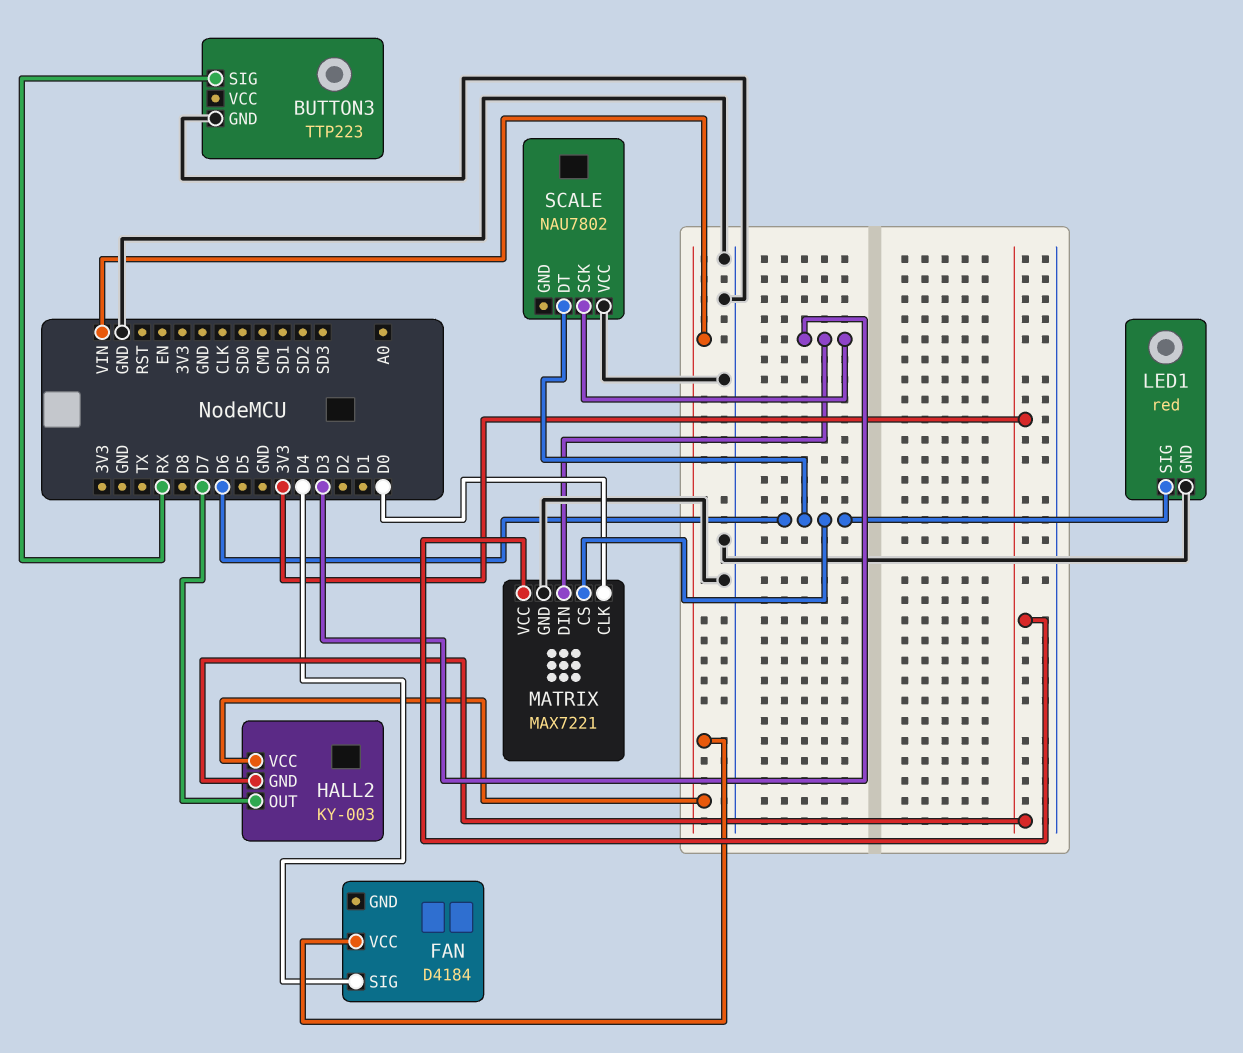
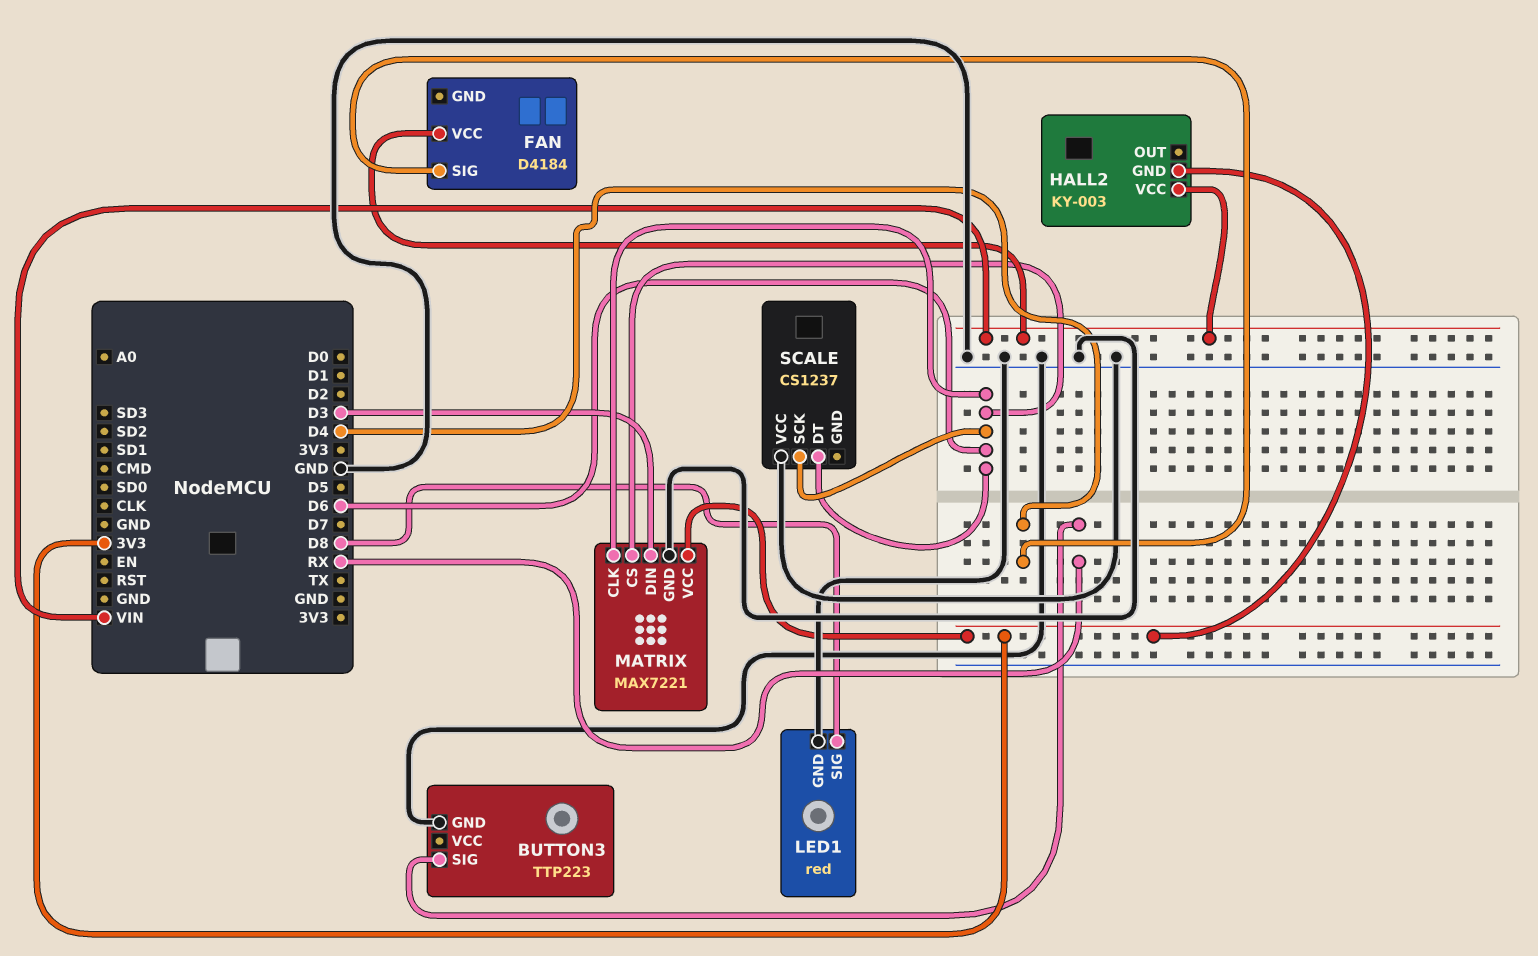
HALL2 pin OUT: D7 -> none
LED1 pin SIG: D6 -> D8
MATRIX pin CLK: D0 -> D6
SCALE: NAU7802 -> CS1237
SCALE pin SCK: D3 -> D6

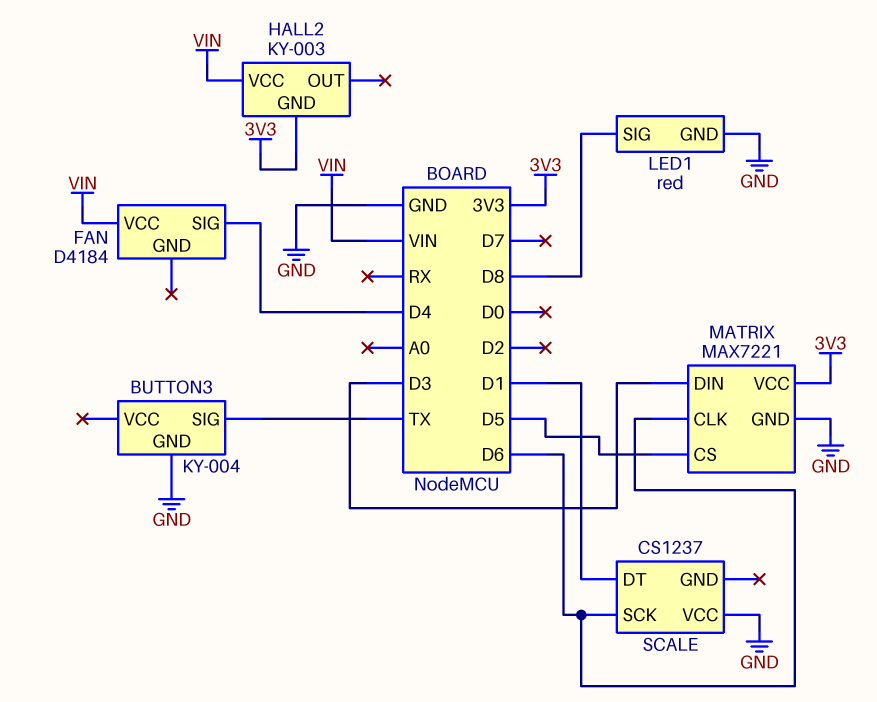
BUTTON3: TTP223 -> KY-004
BUTTON3 pin SIG: RX -> TX
MATRIX pin CS: D6 -> D5
SCALE pin DT: D6 -> D1

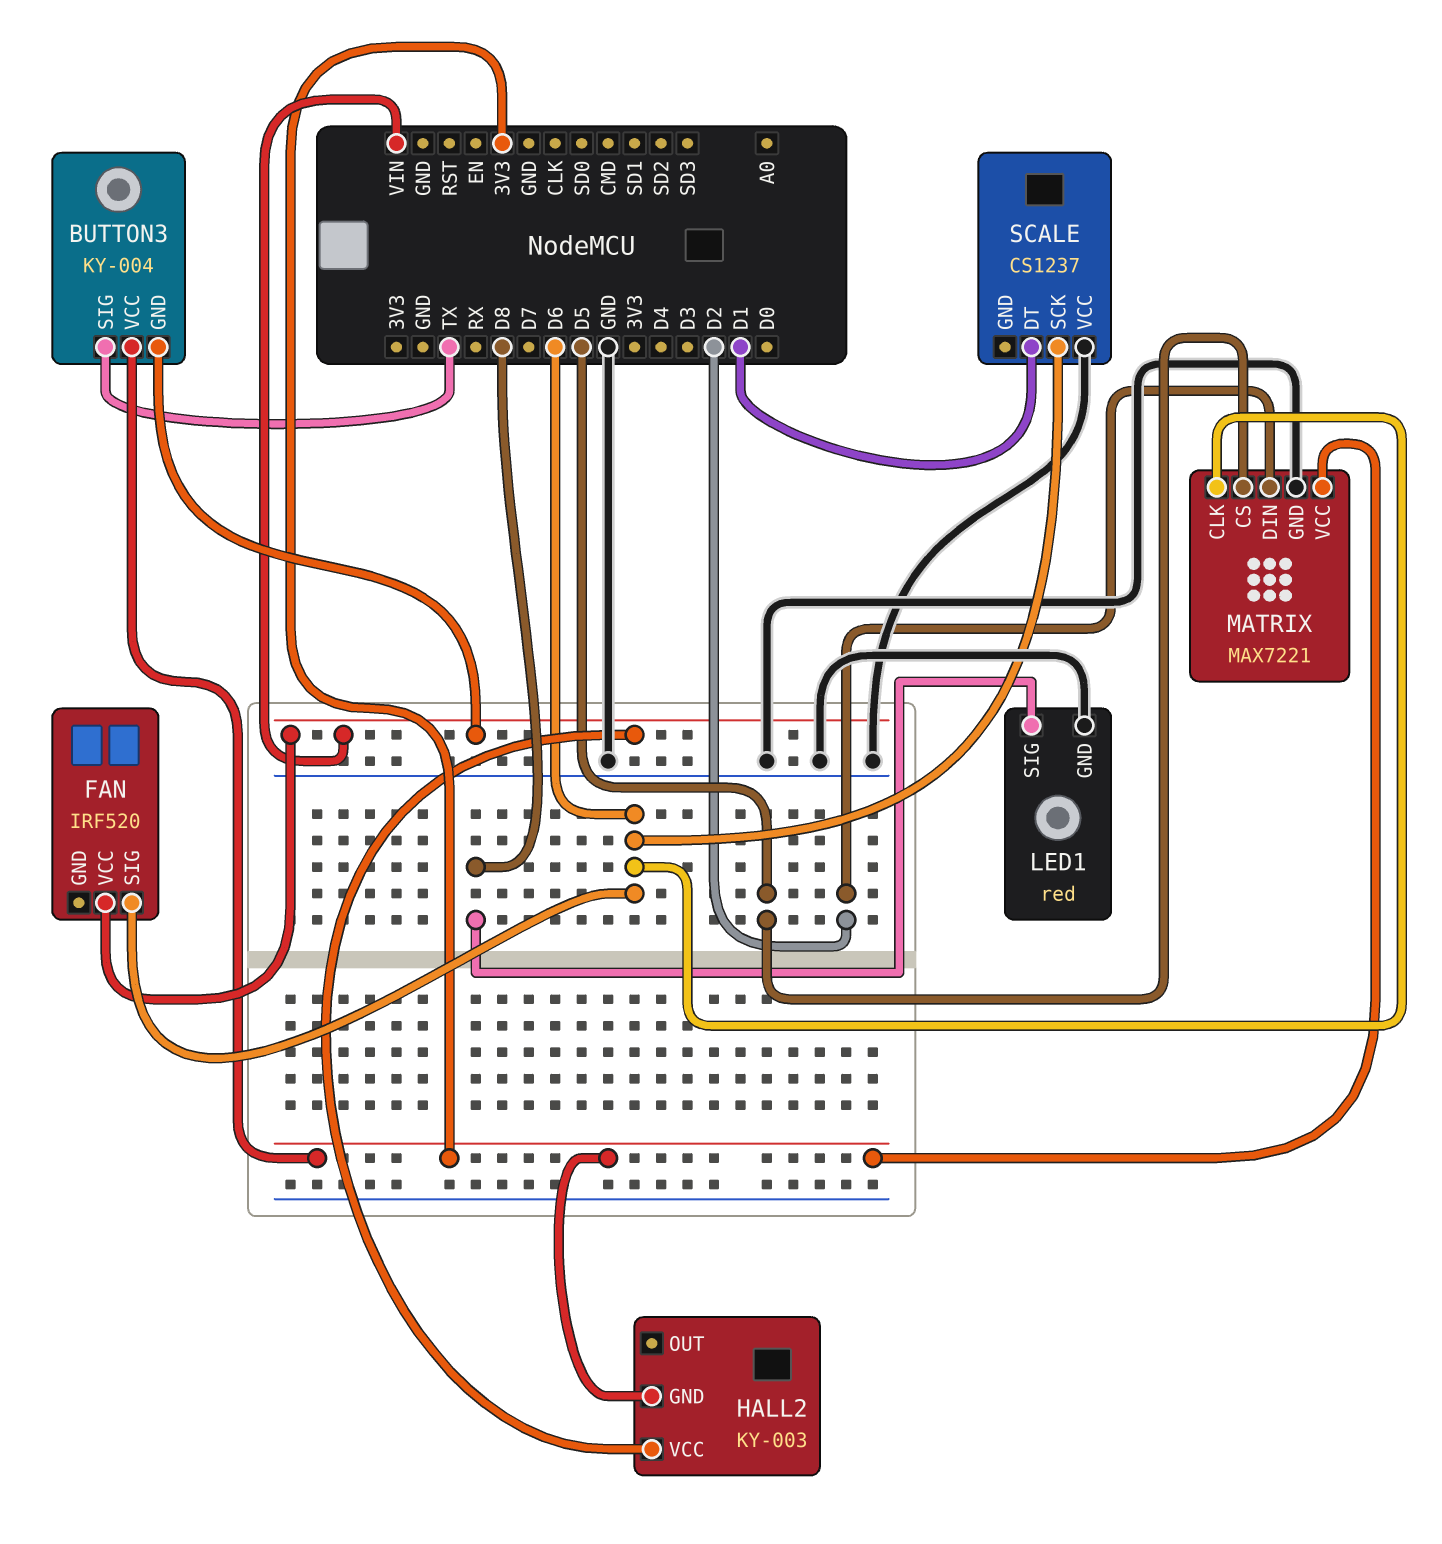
BUTTON3 pin GND: GND -> VIN
BUTTON3 pin VCC: none -> 3V3
FAN: D4184 -> IRF520
FAN pin SIG: D4 -> D6
MATRIX pin DIN: D3 -> D2

